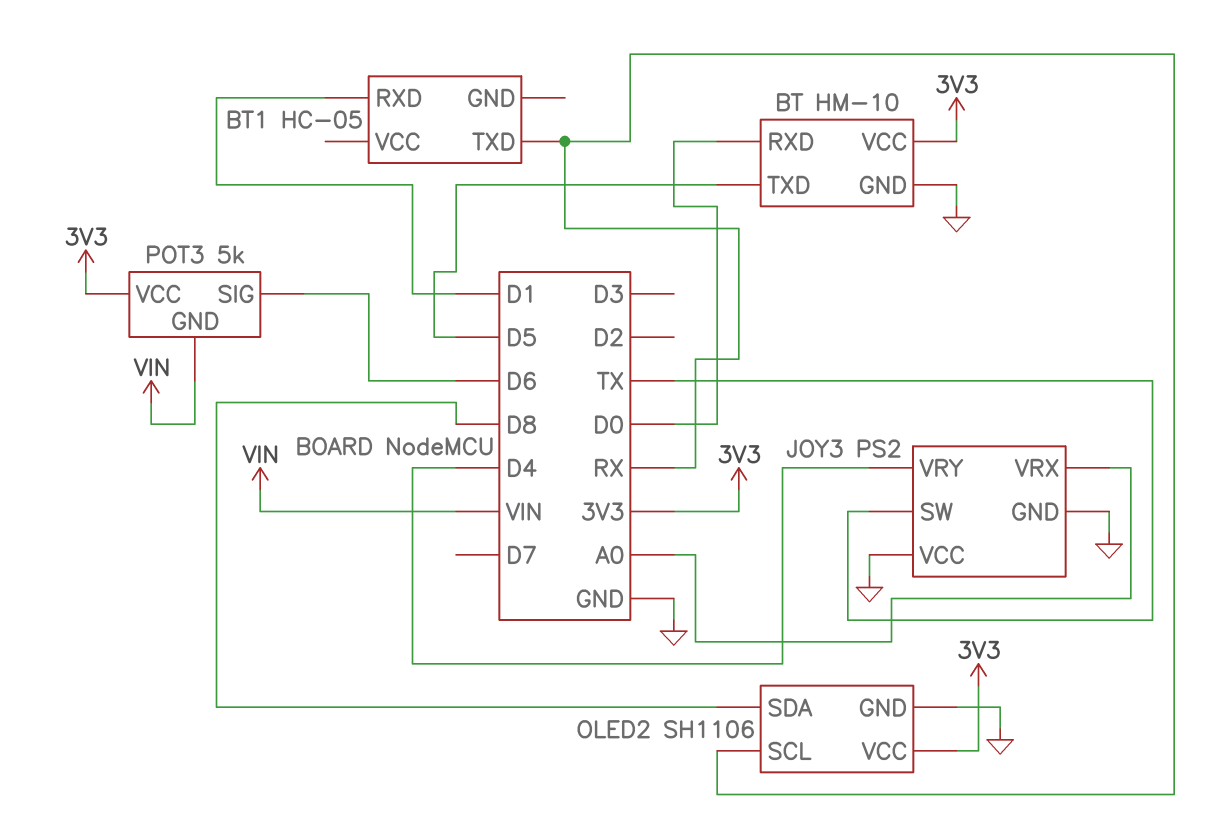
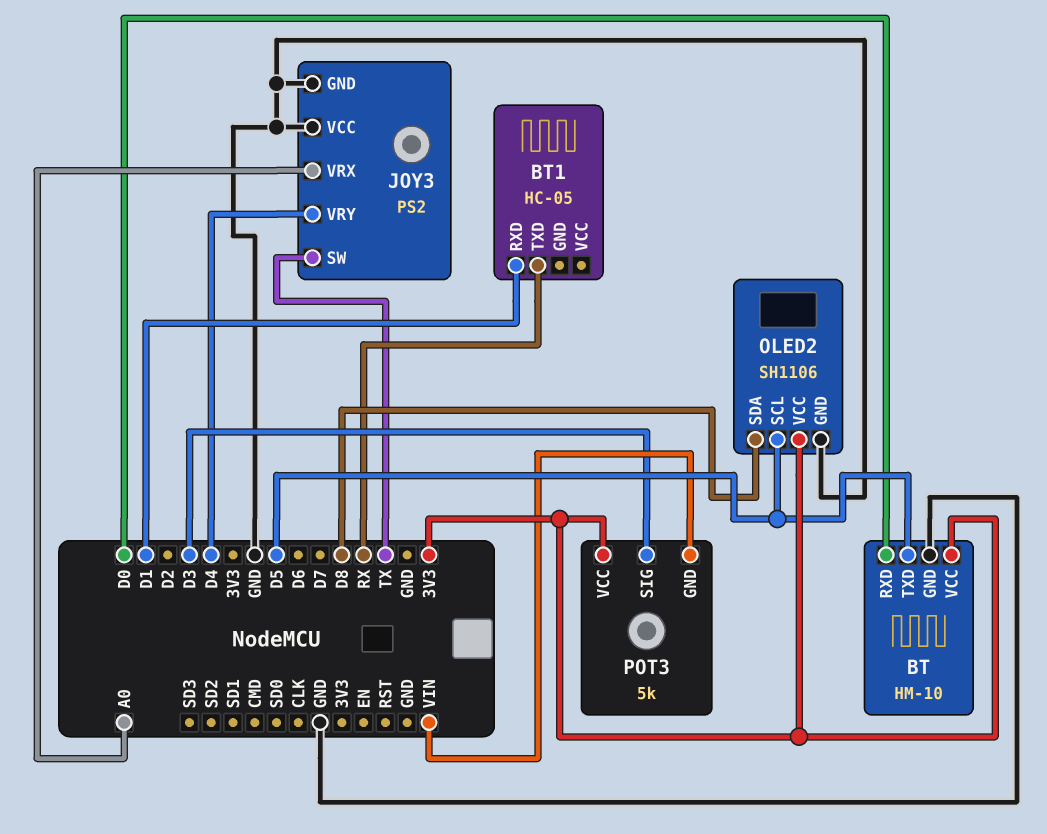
OLED2 pin SCL: RX -> D5
POT3 pin SIG: D6 -> D3

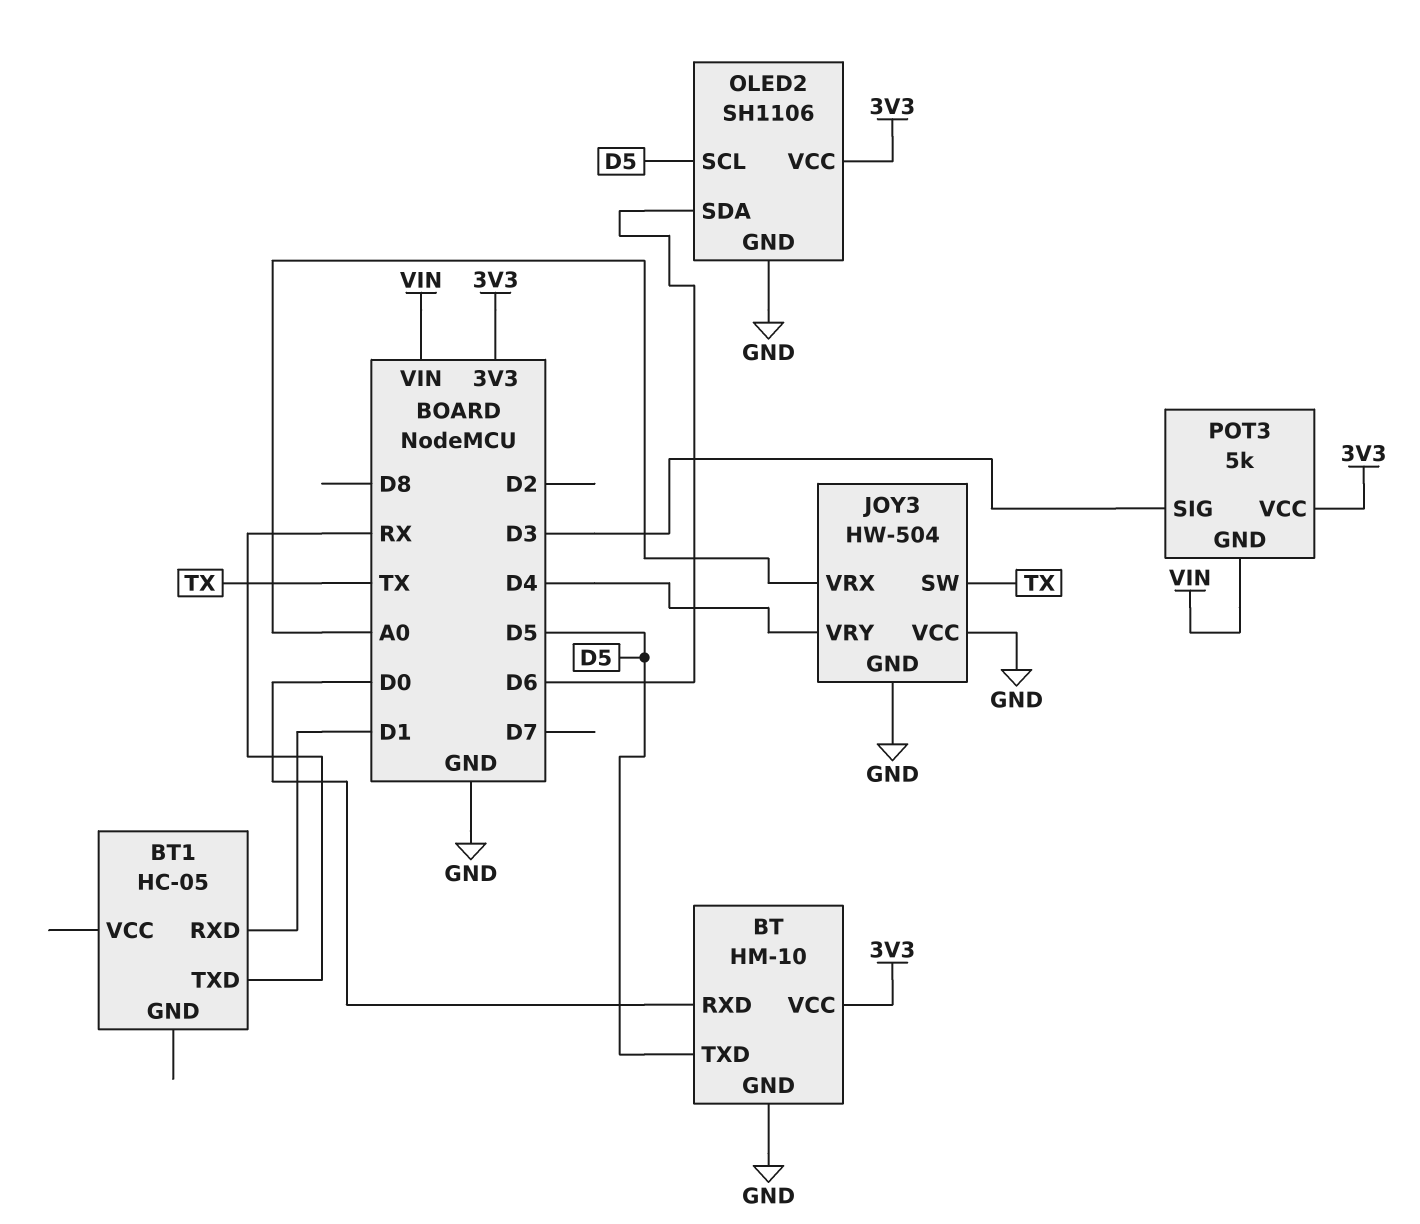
JOY3: PS2 -> HW-504
OLED2 pin SDA: D8 -> D6

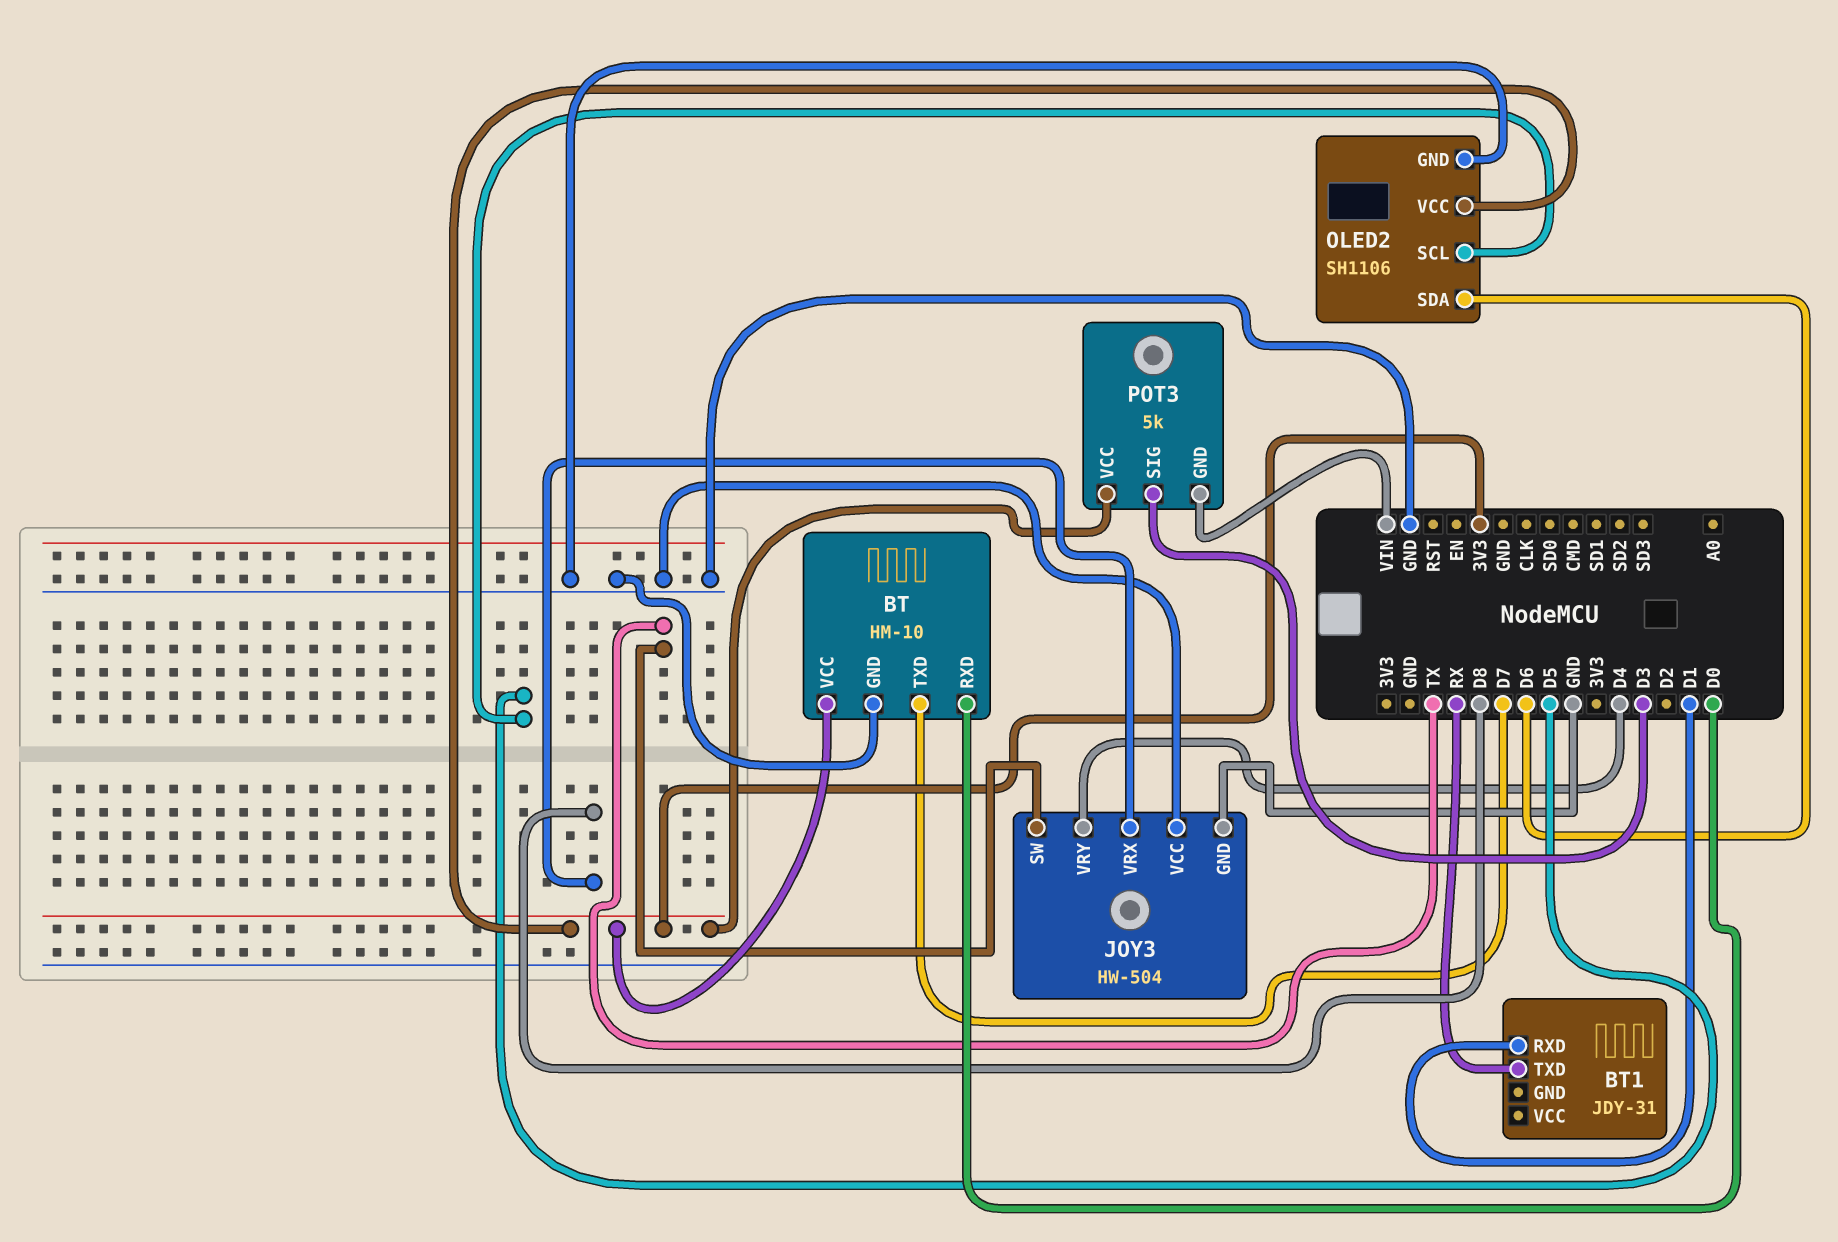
BT pin TXD: D5 -> D7
BT1: HC-05 -> JDY-31
JOY3 pin VRX: A0 -> D8

